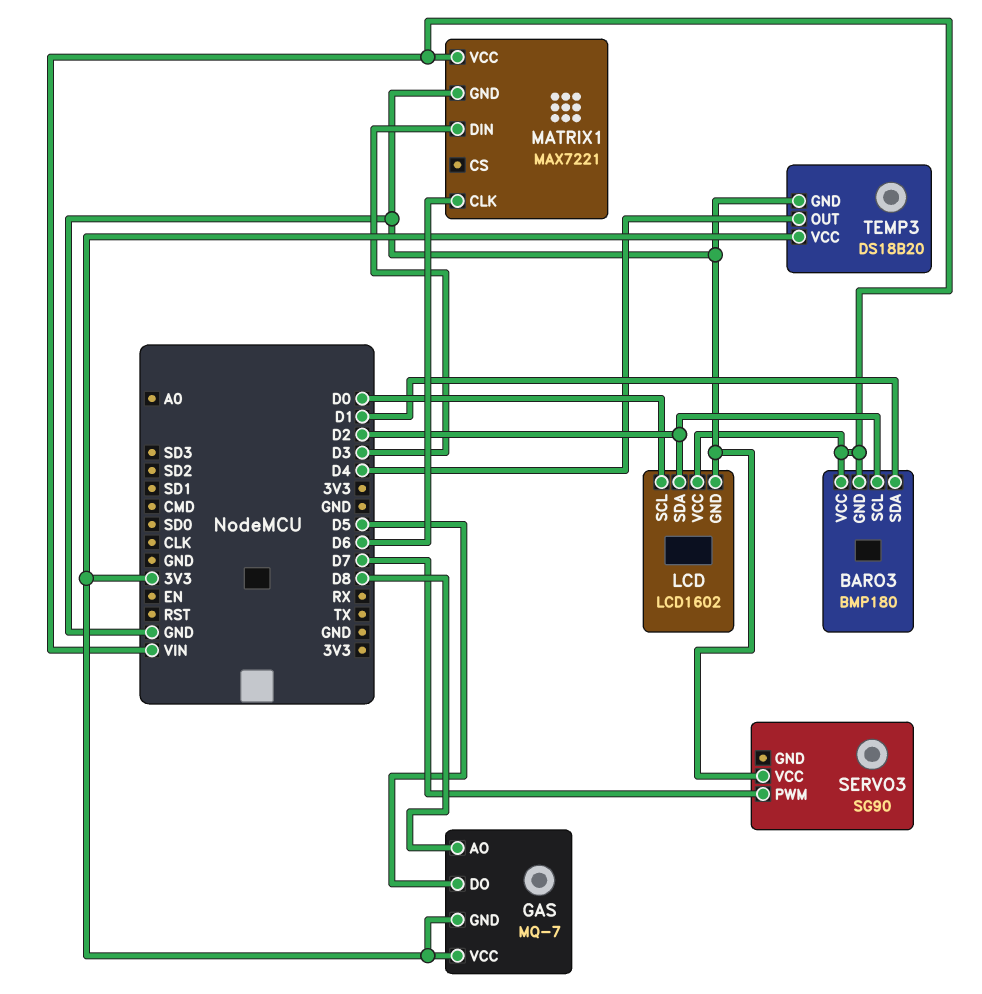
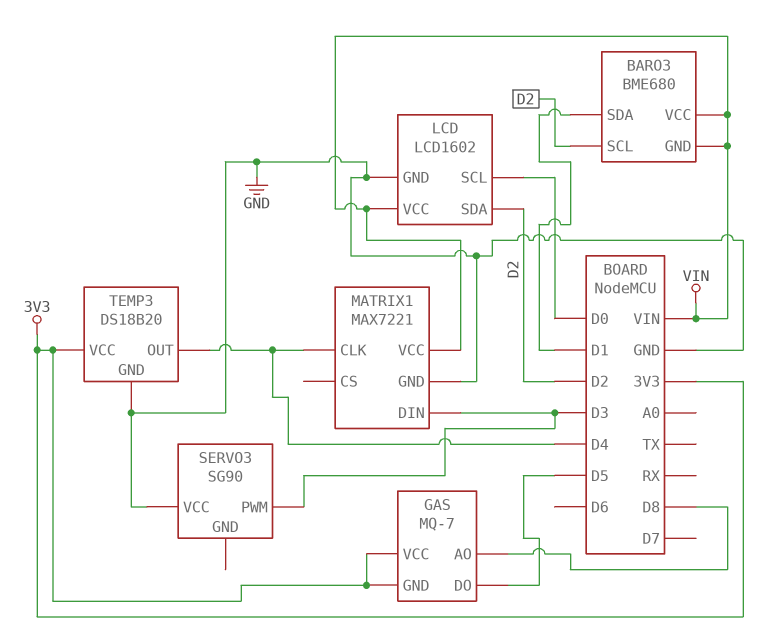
BARO3: BMP180 -> BME680
MATRIX1 pin CLK: D6 -> D4
SERVO3 pin PWM: D7 -> D3

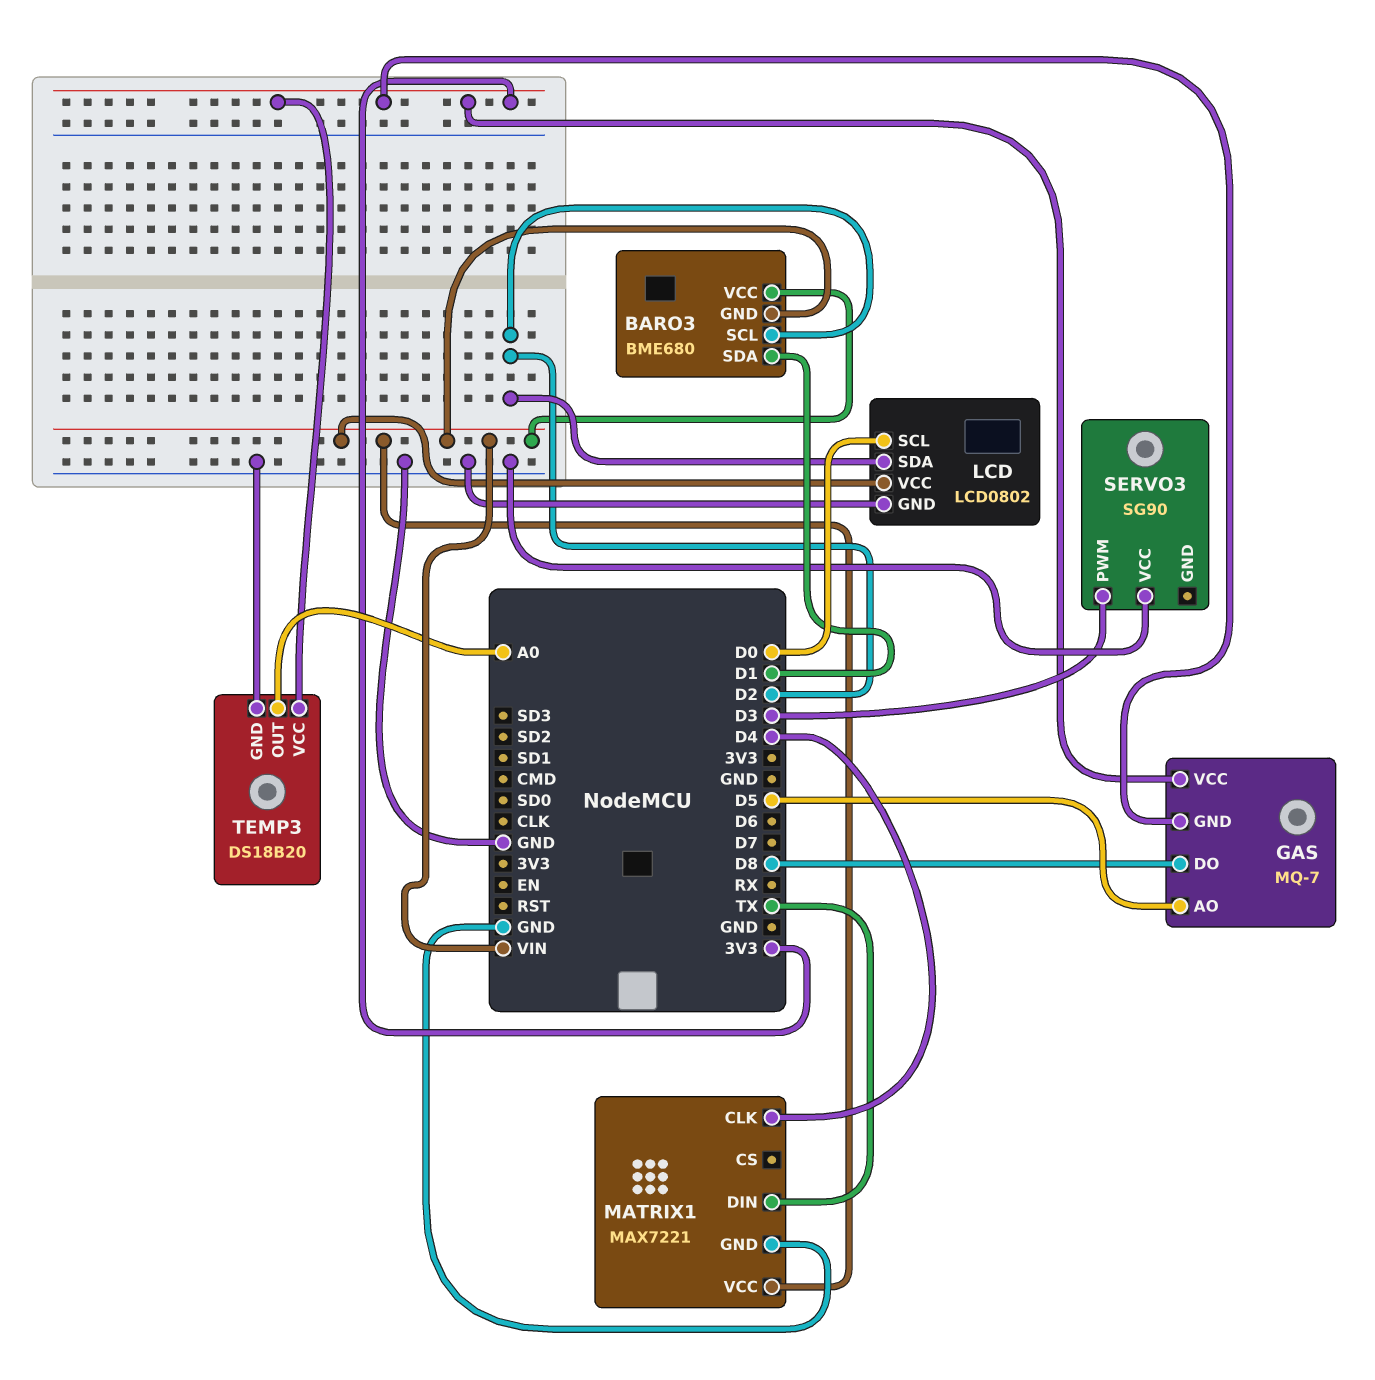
GAS pin AO: D8 -> D5
GAS pin DO: D5 -> D8
LCD: LCD1602 -> LCD0802
MATRIX1 pin DIN: D3 -> TX
TEMP3 pin OUT: D4 -> A0

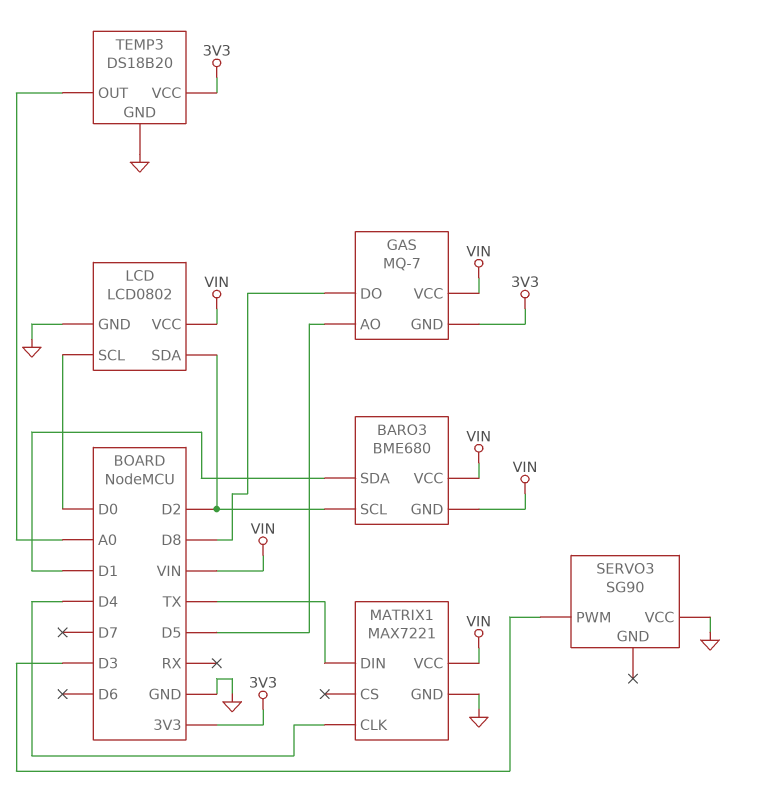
GAS pin VCC: 3V3 -> VIN

